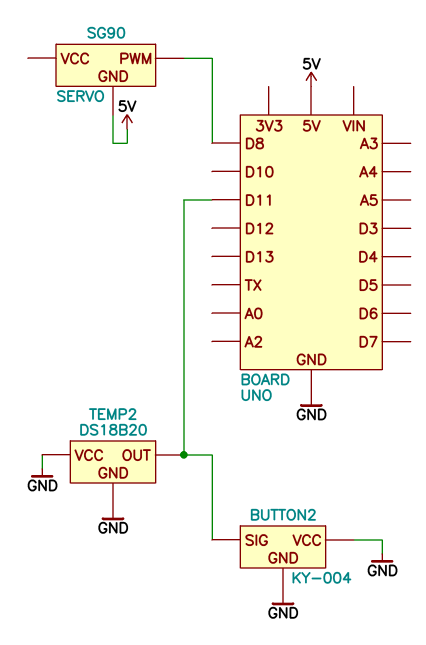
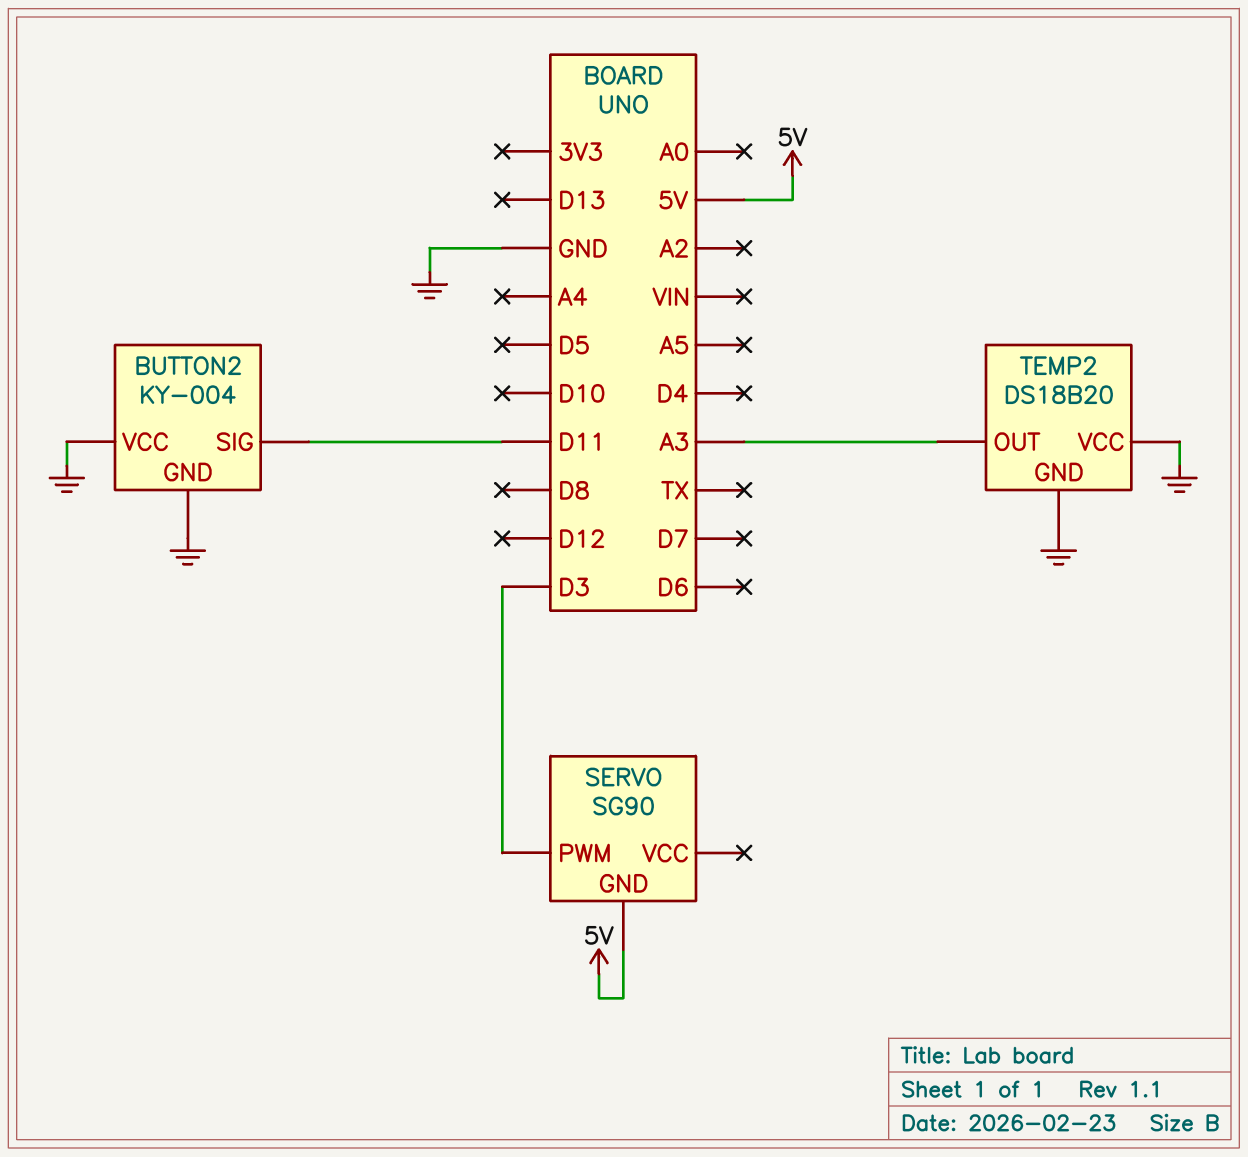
SERVO pin PWM: D8 -> D3
TEMP2 pin OUT: D11 -> A3

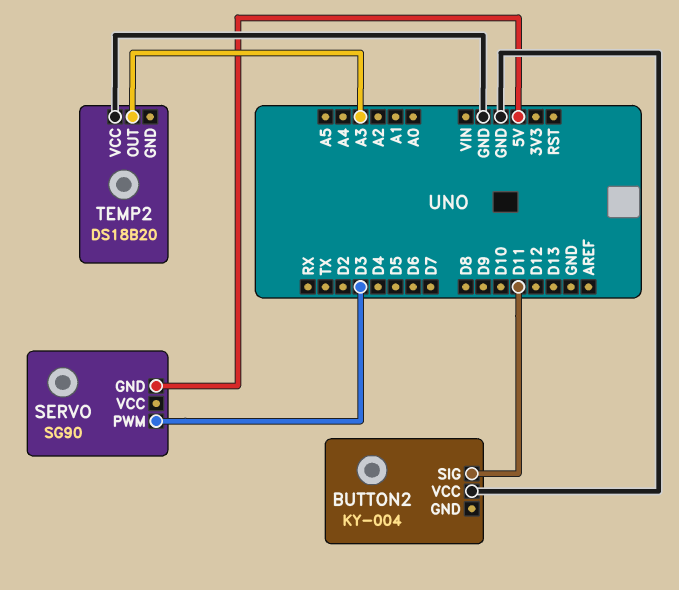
BUTTON2 pin GND: GND -> none
TEMP2 pin GND: GND -> none

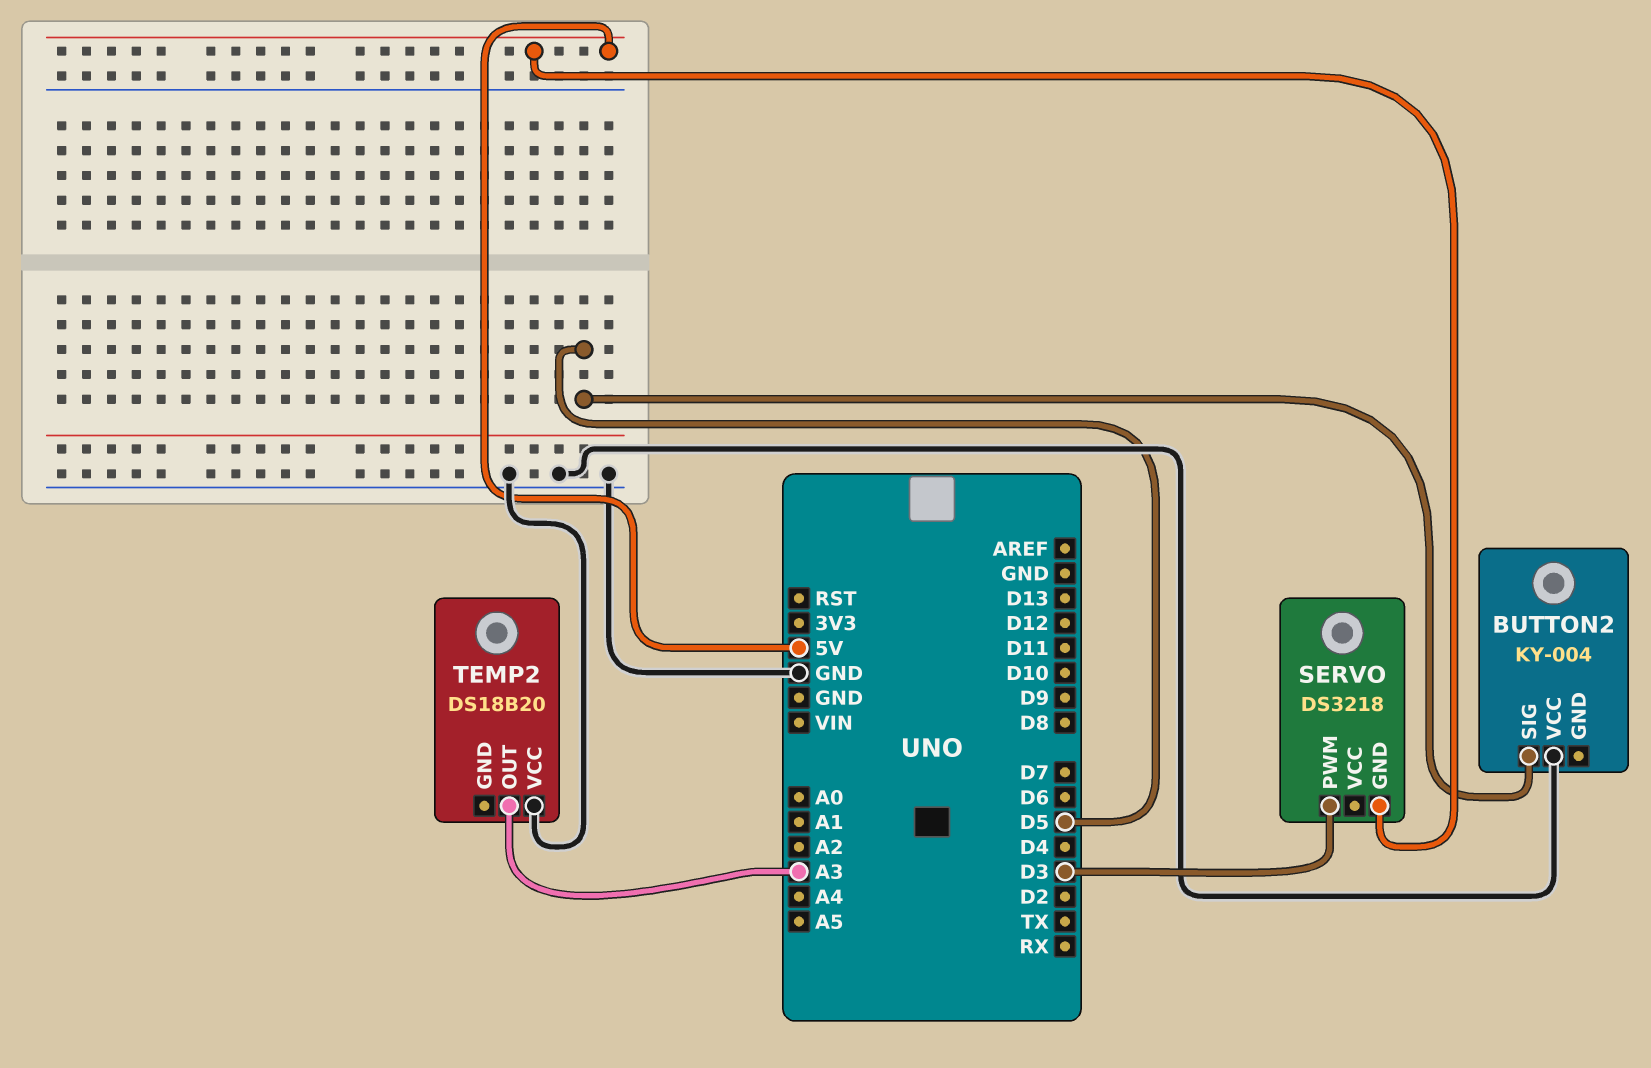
BUTTON2 pin SIG: D11 -> D5
SERVO: SG90 -> DS3218

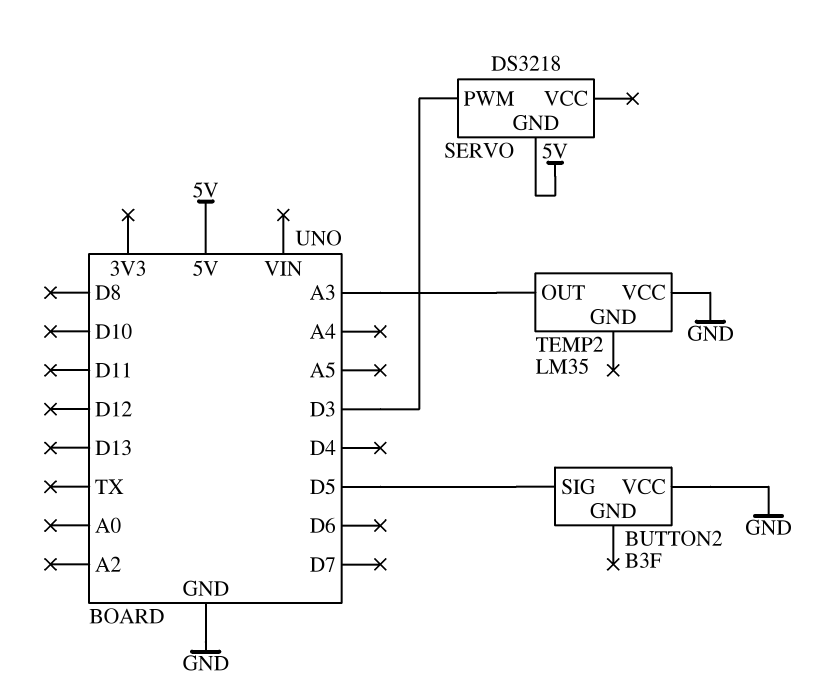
BUTTON2: KY-004 -> B3F
TEMP2: DS18B20 -> LM35

